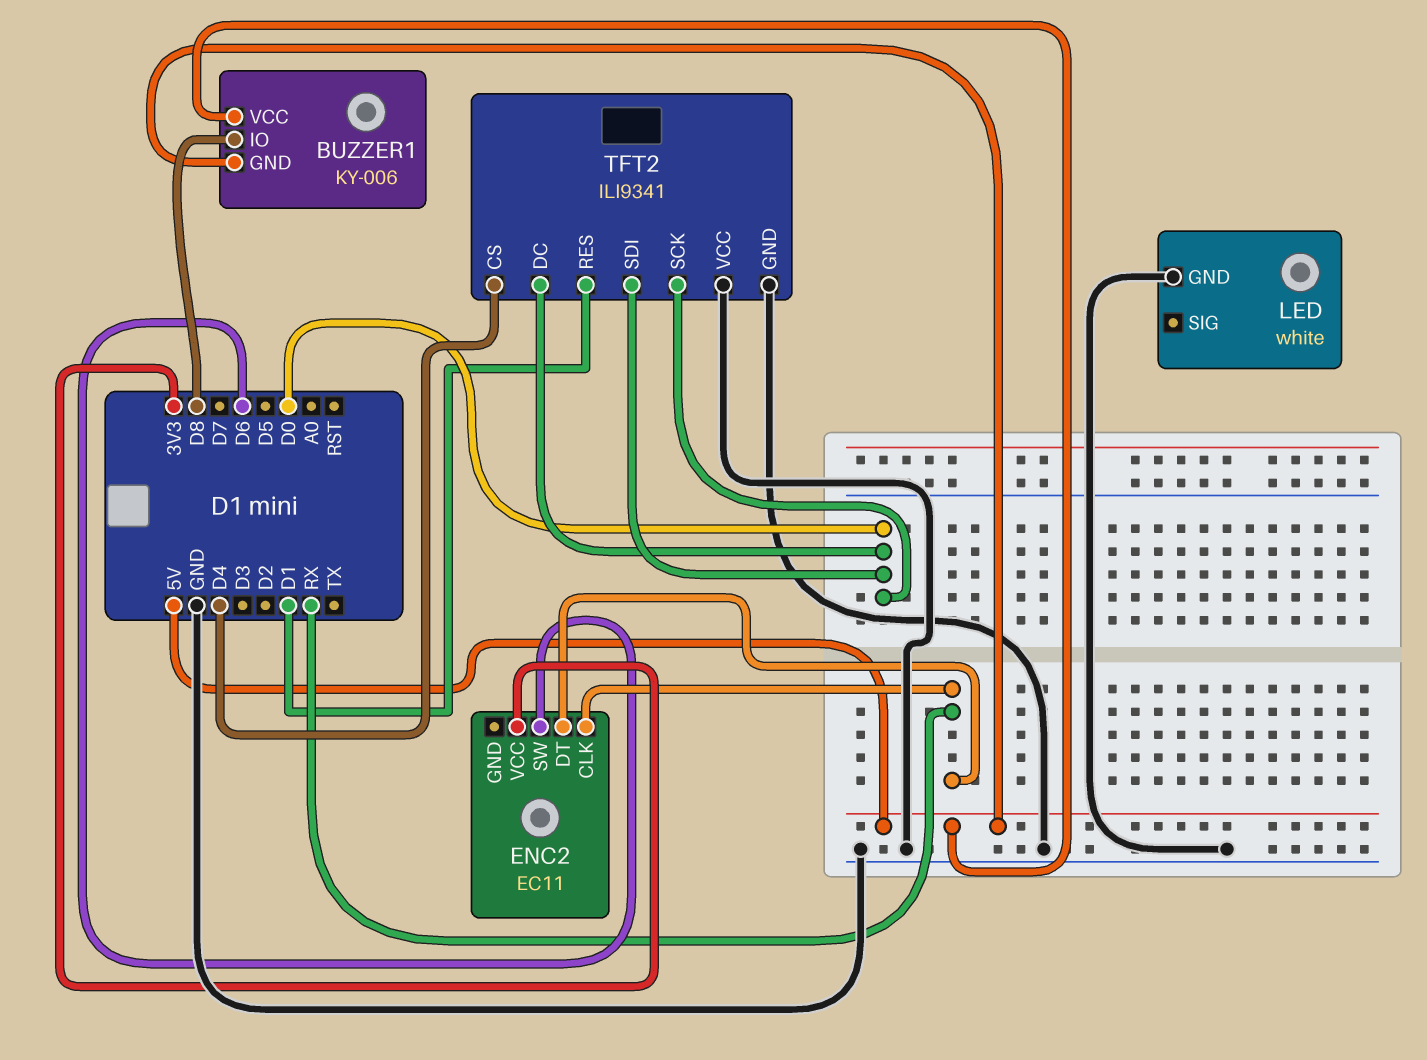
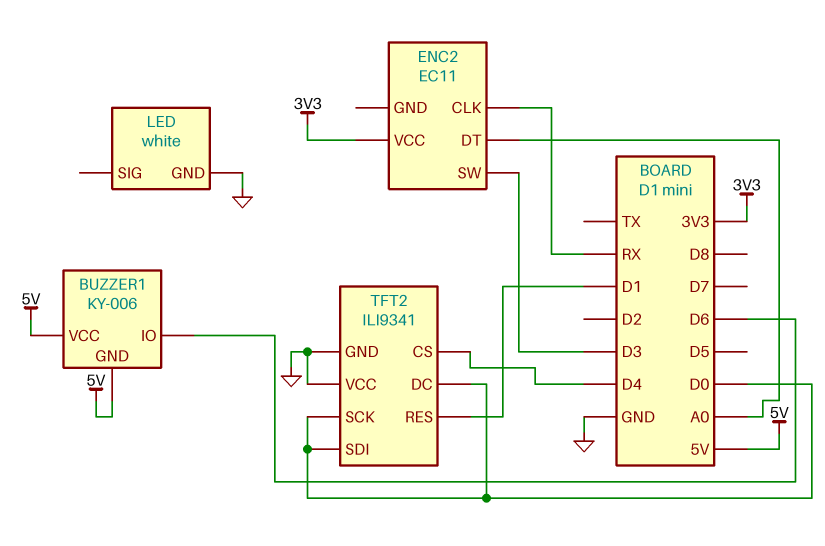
BUZZER1 pin IO: D8 -> D6
ENC2 pin DT: RX -> A0
ENC2 pin SW: D6 -> D3

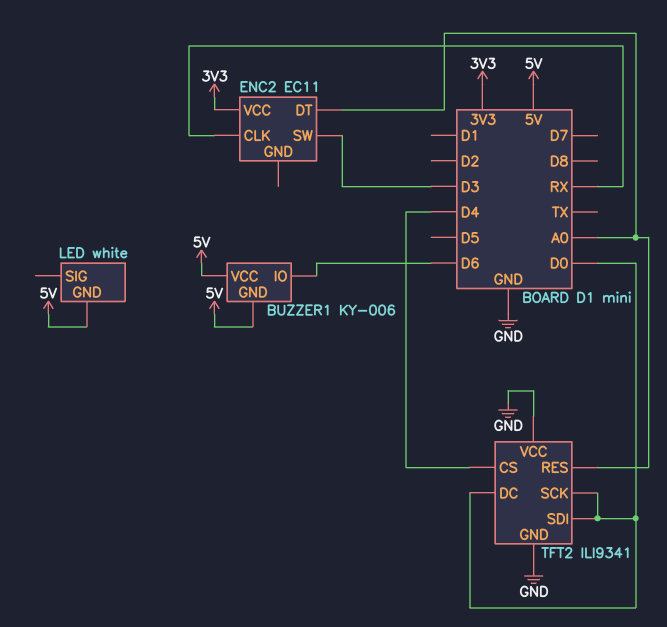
LED pin GND: GND -> 5V
TFT2 pin RES: D1 -> A0

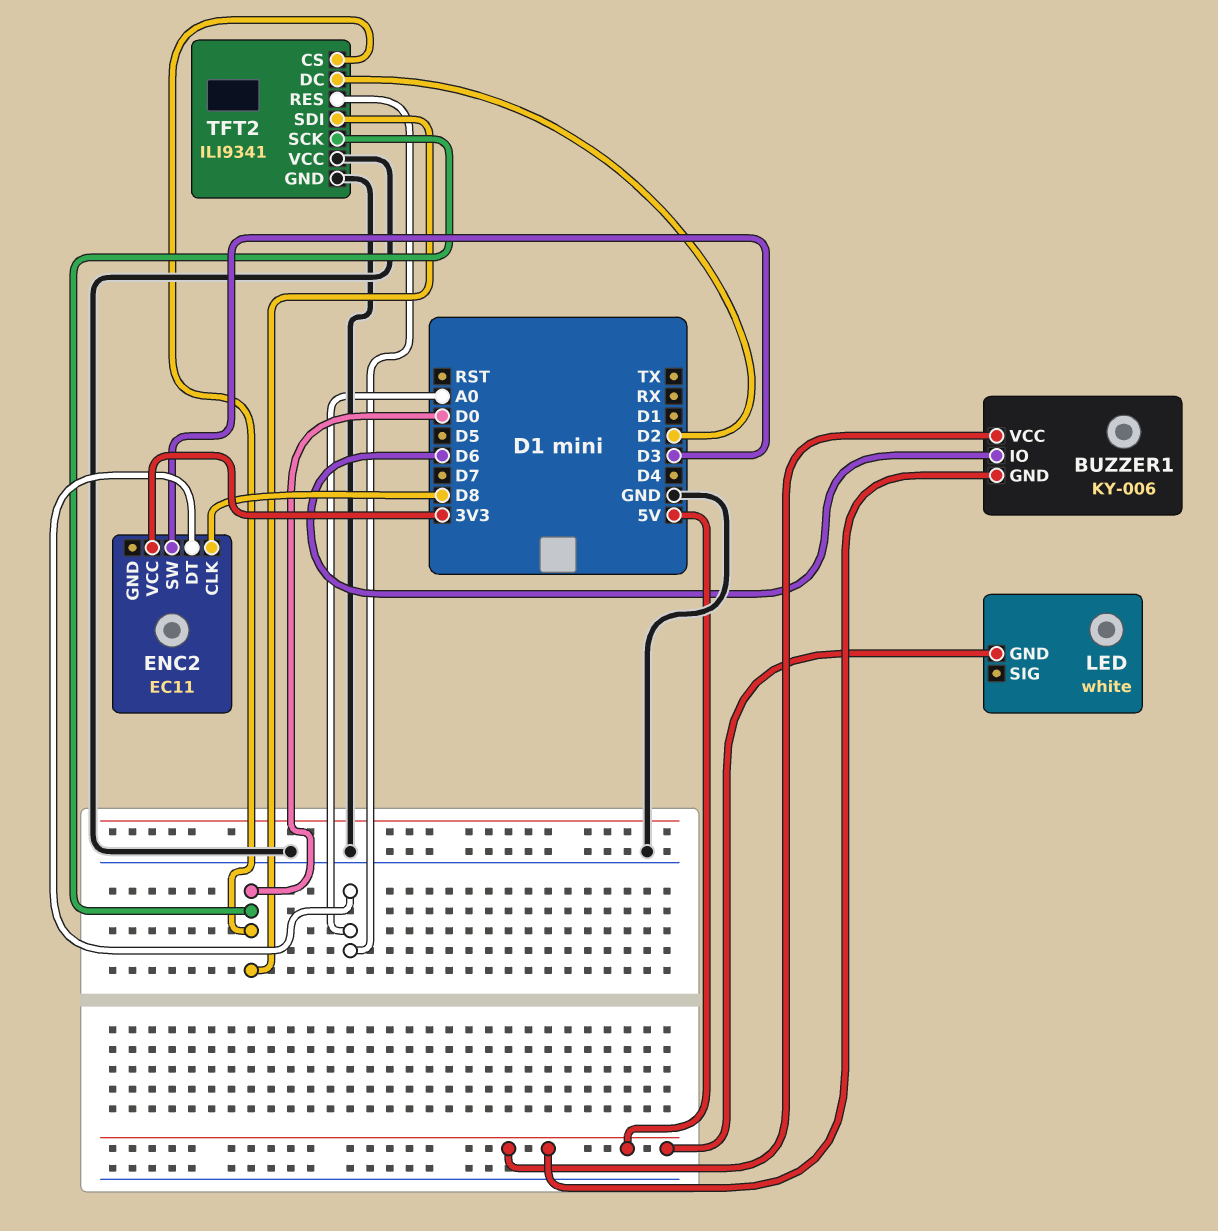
ENC2 pin CLK: RX -> D8
TFT2 pin CS: D4 -> D0
TFT2 pin DC: D0 -> D2

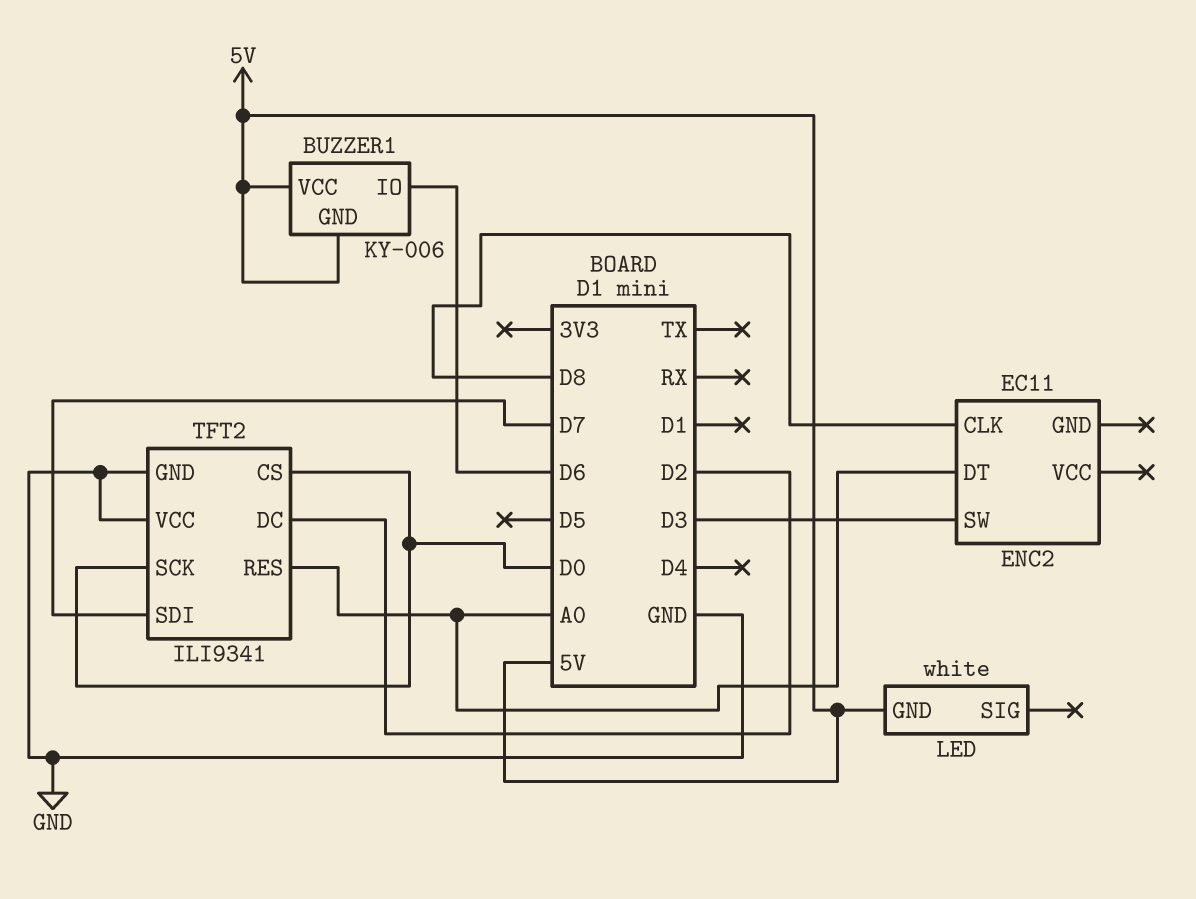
ENC2 pin VCC: 3V3 -> none
TFT2 pin SDI: D0 -> D7

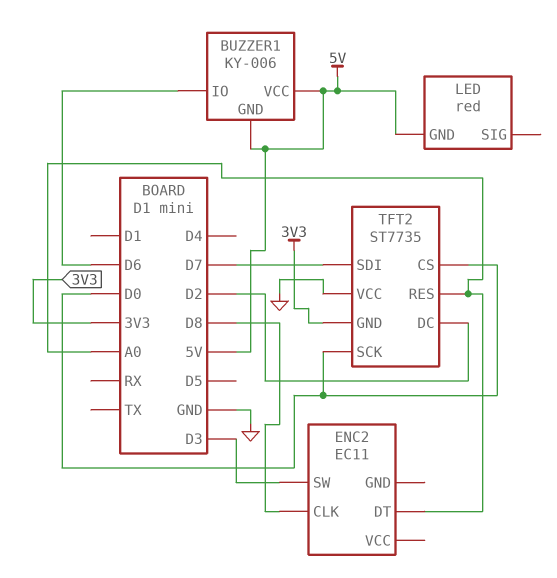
LED: white -> red
TFT2: ILI9341 -> ST7735
TFT2 pin GND: GND -> 3V3

